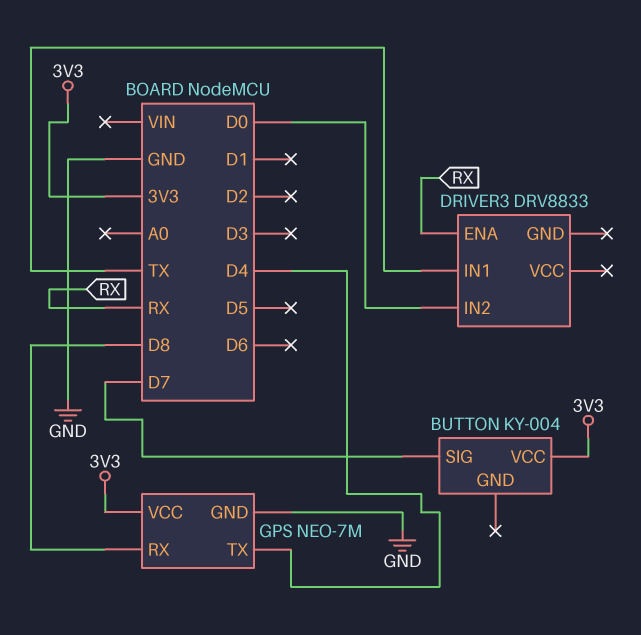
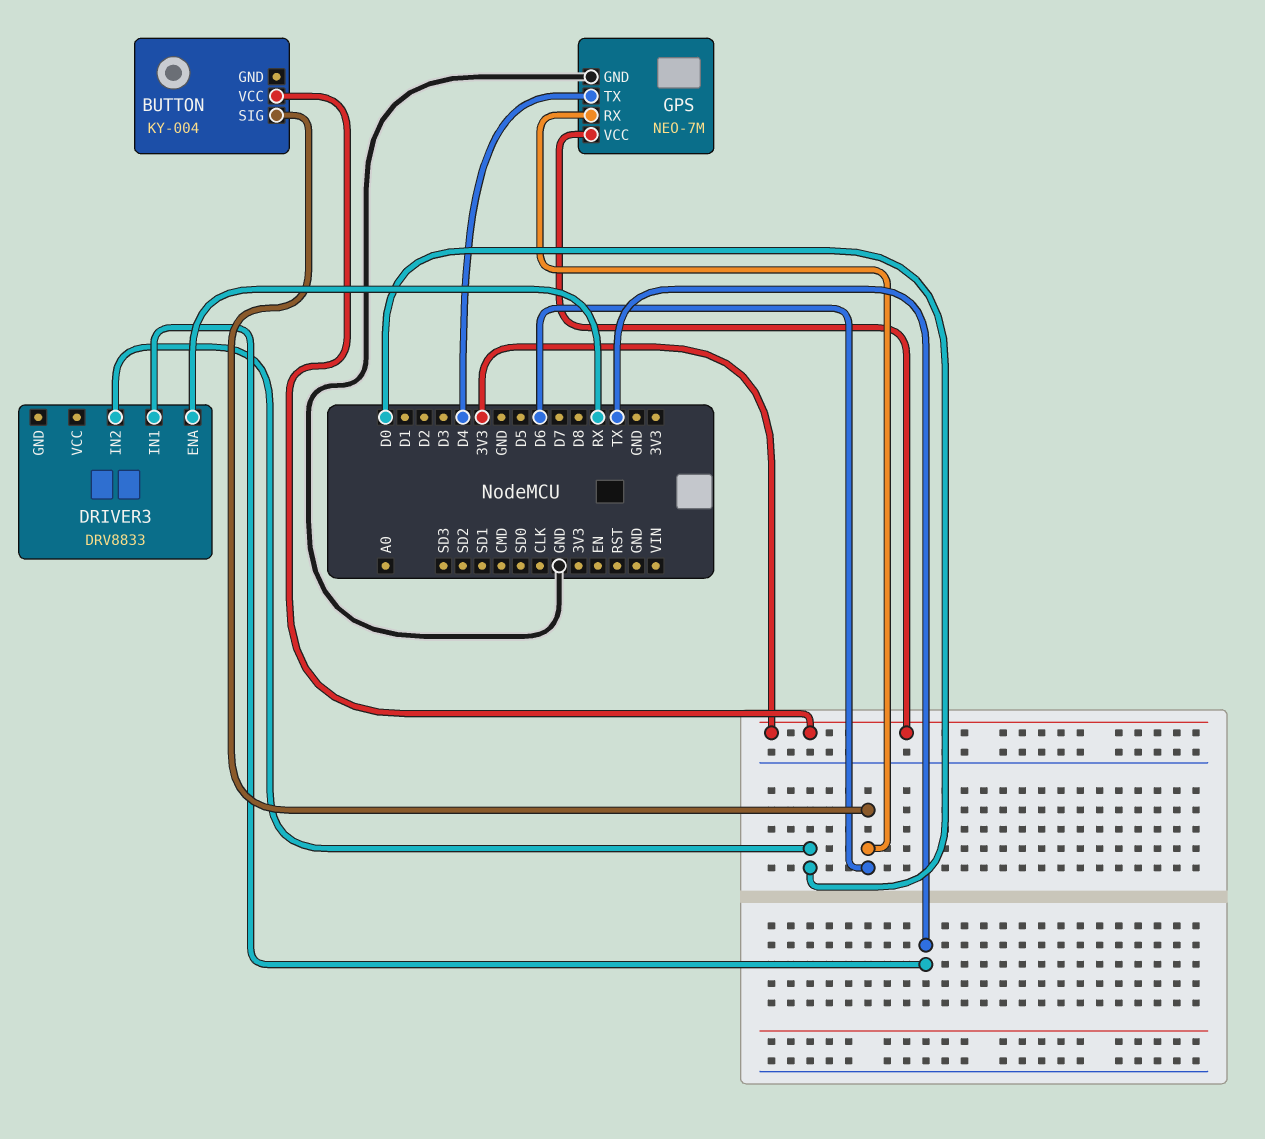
BUTTON pin SIG: D7 -> D6
GPS pin RX: D8 -> D6

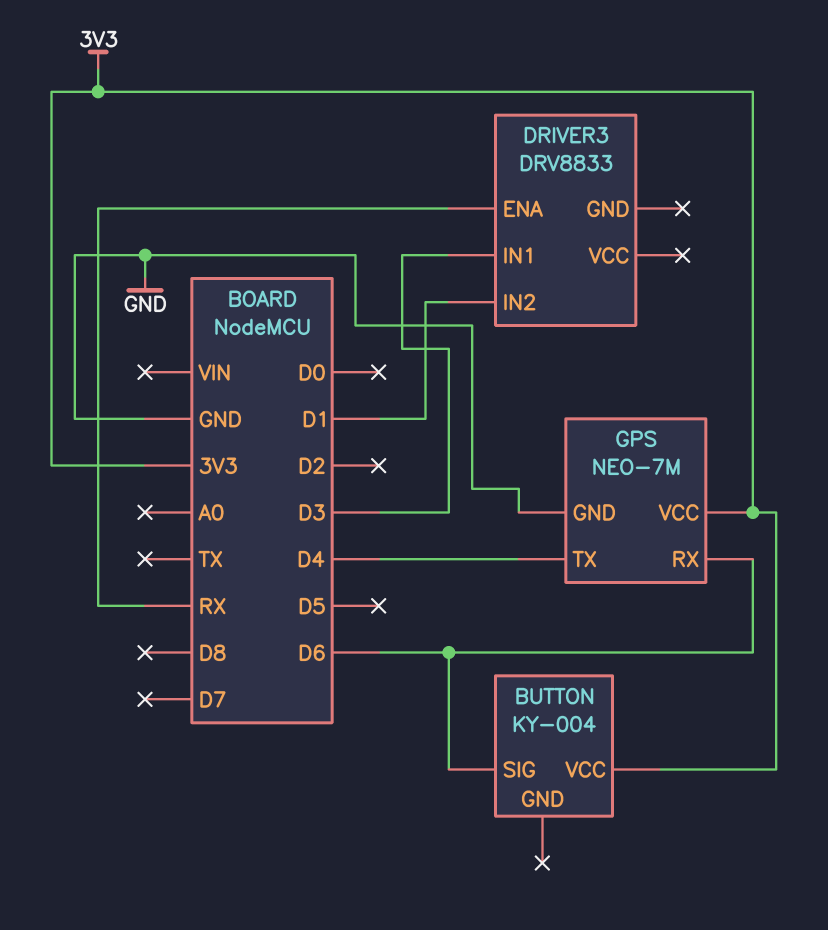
DRIVER3 pin IN1: TX -> D3
DRIVER3 pin IN2: D0 -> D1

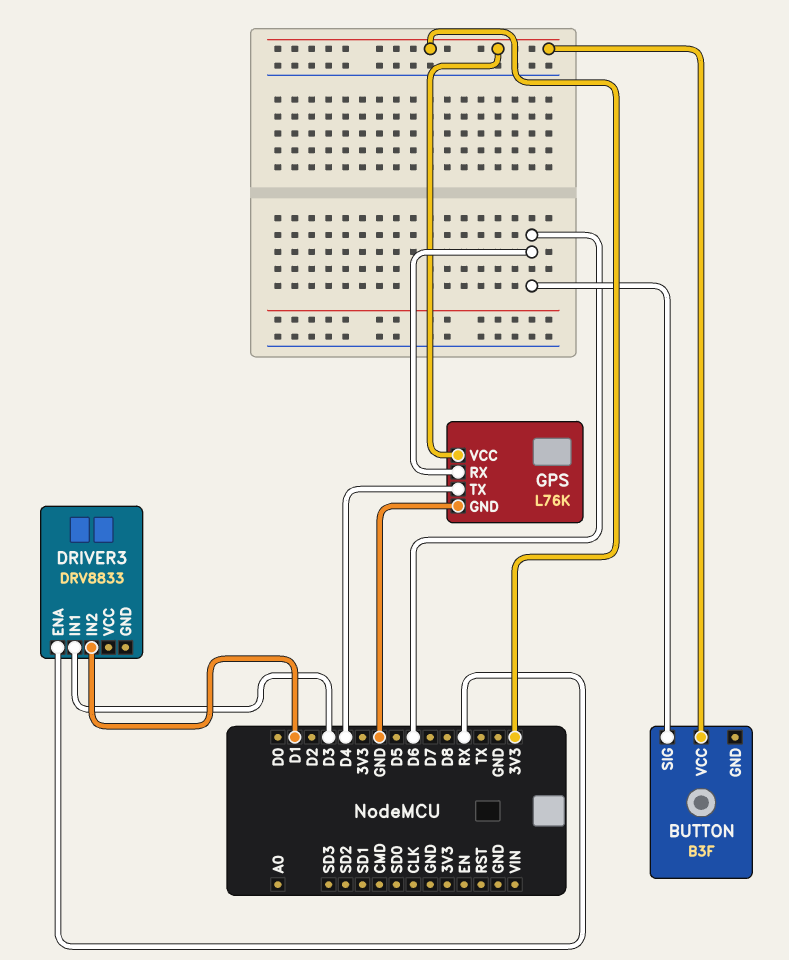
BUTTON: KY-004 -> B3F
GPS: NEO-7M -> L76K

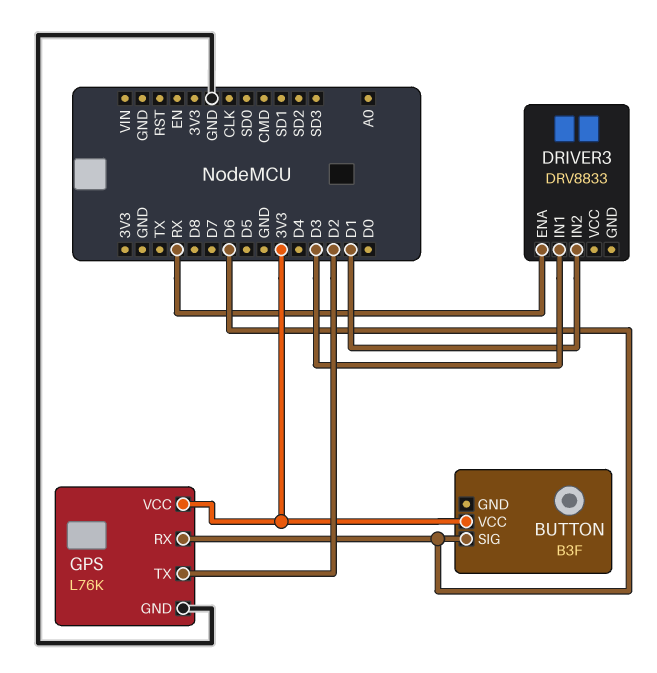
GPS pin TX: D4 -> D2

